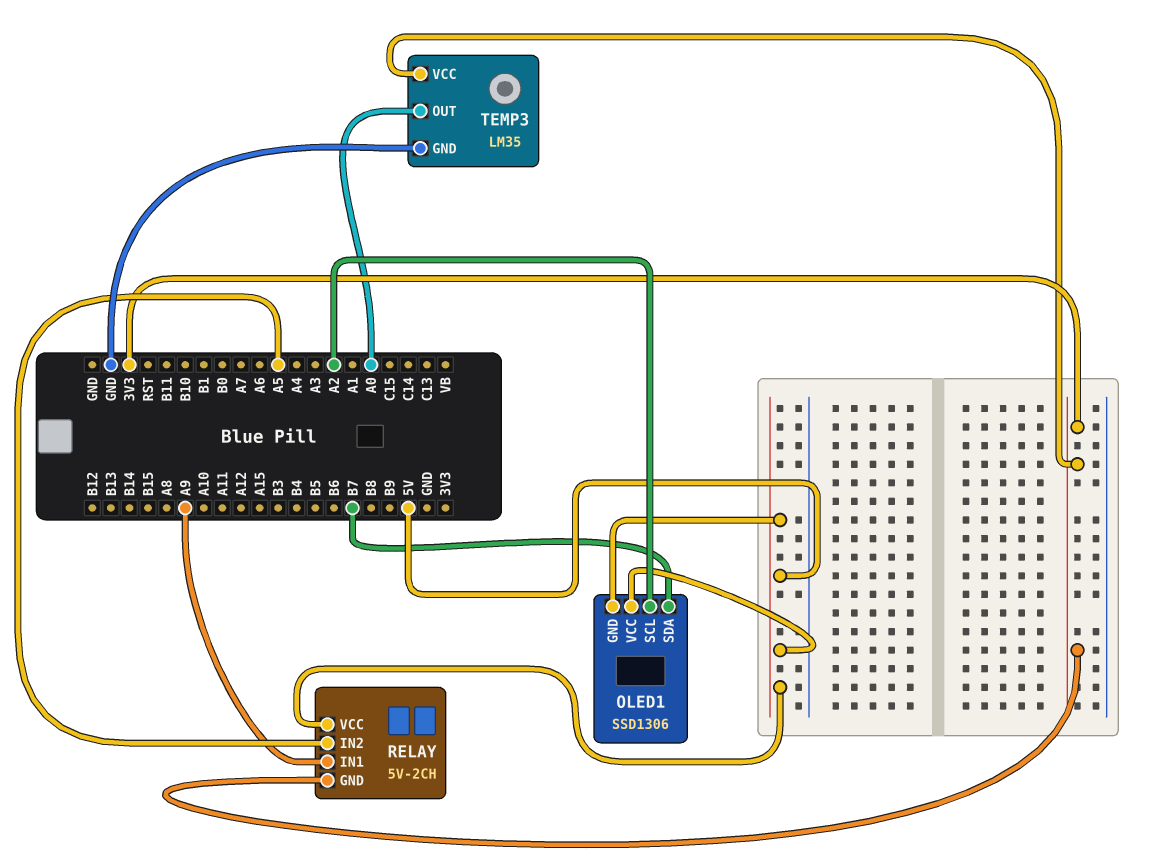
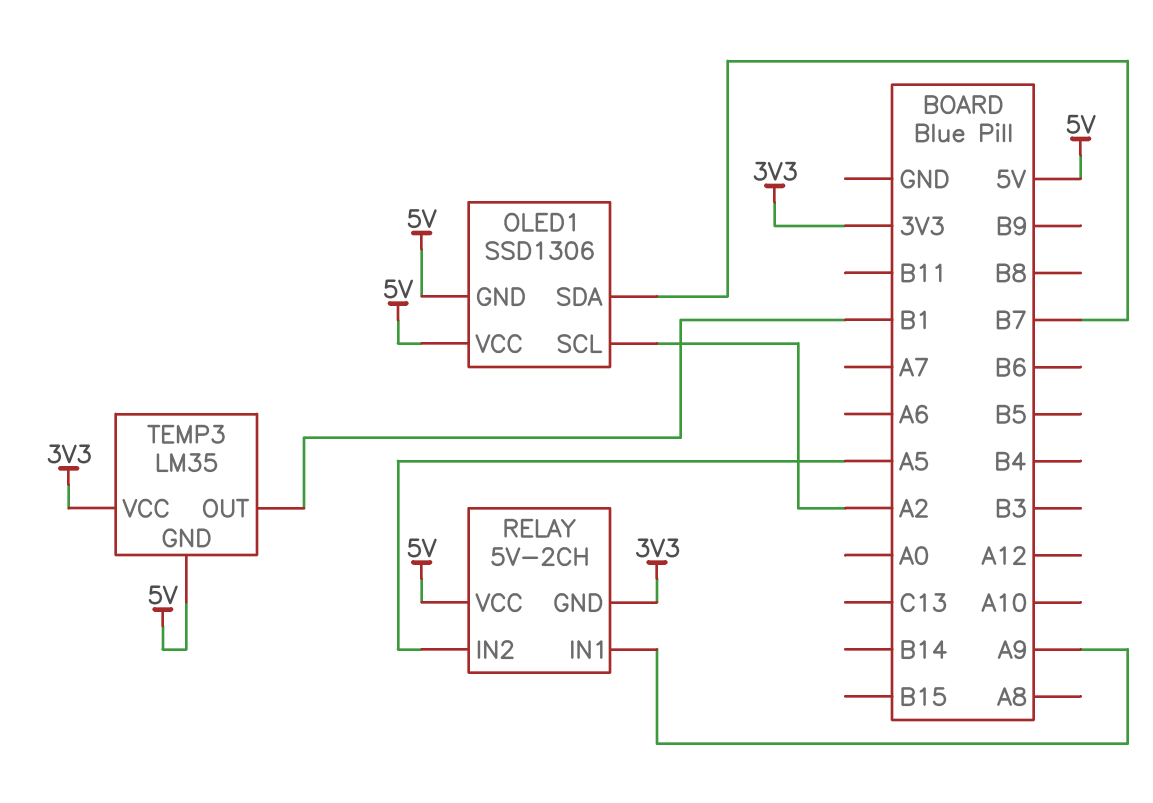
TEMP3 pin GND: GND -> 5V
TEMP3 pin OUT: A0 -> B1

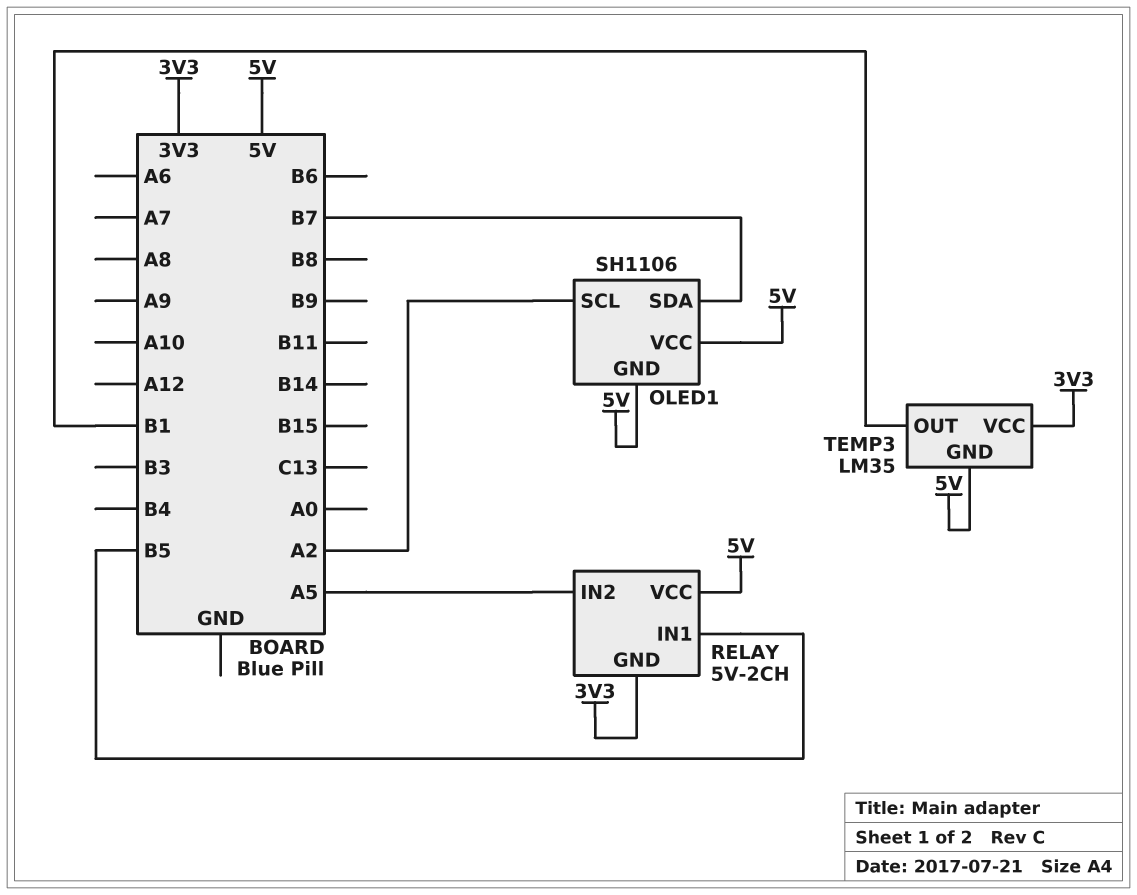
OLED1: SSD1306 -> SH1106
RELAY pin IN1: A9 -> B5

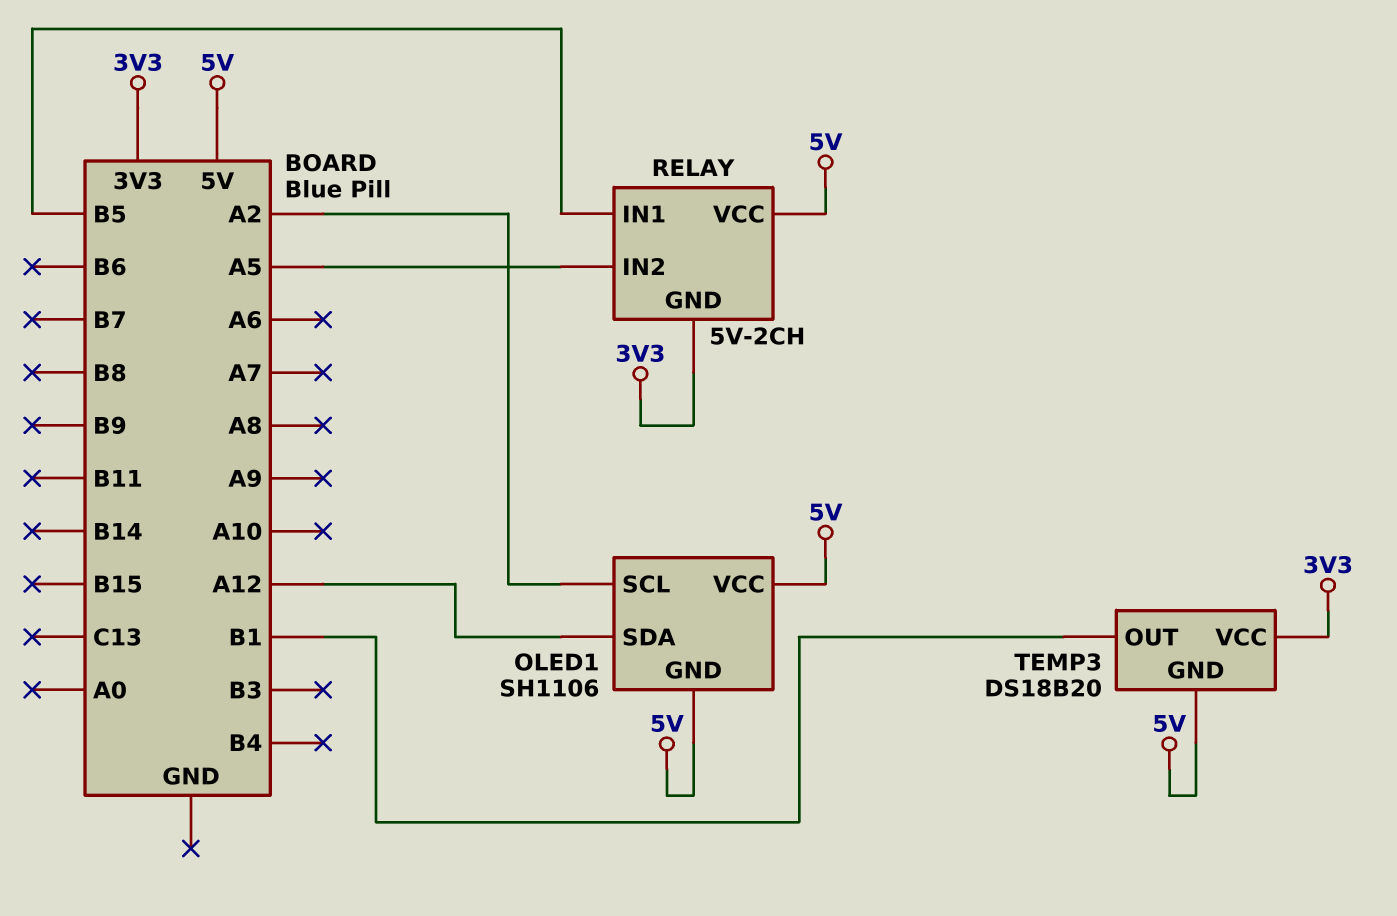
OLED1 pin SDA: B7 -> A12
TEMP3: LM35 -> DS18B20

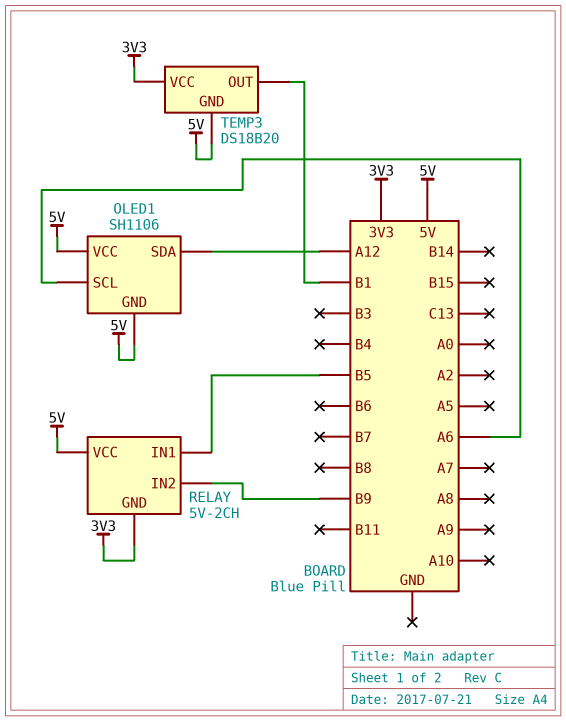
OLED1 pin SCL: A2 -> A6
RELAY pin IN2: A5 -> B9

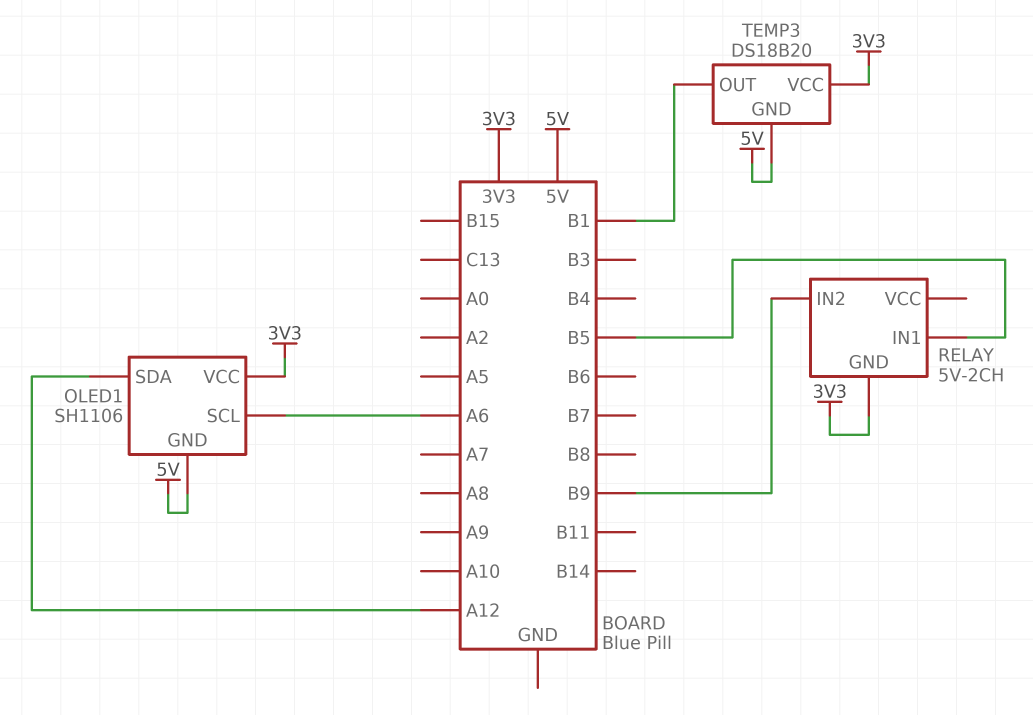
OLED1 pin VCC: 5V -> 3V3
RELAY pin VCC: 5V -> none

